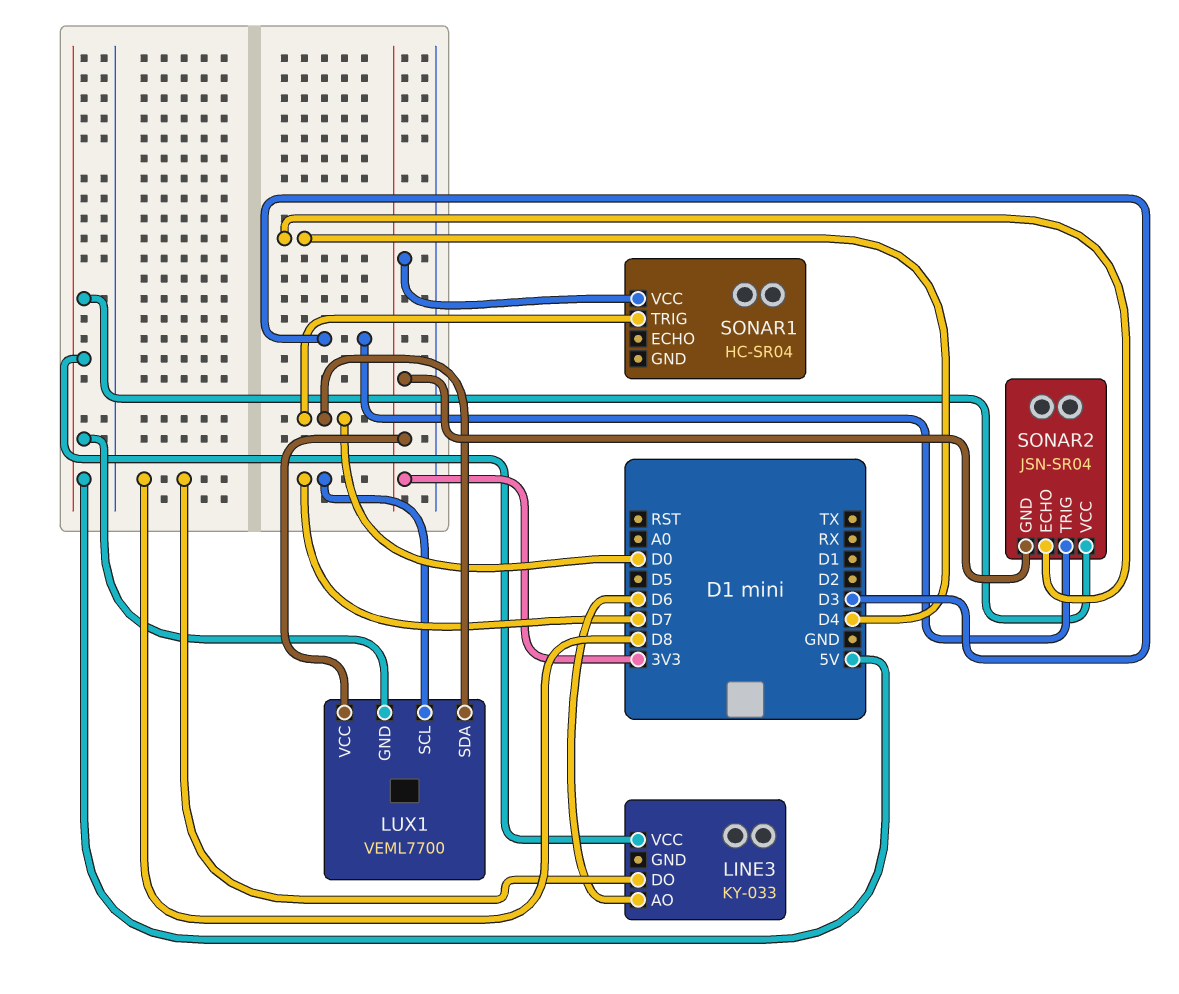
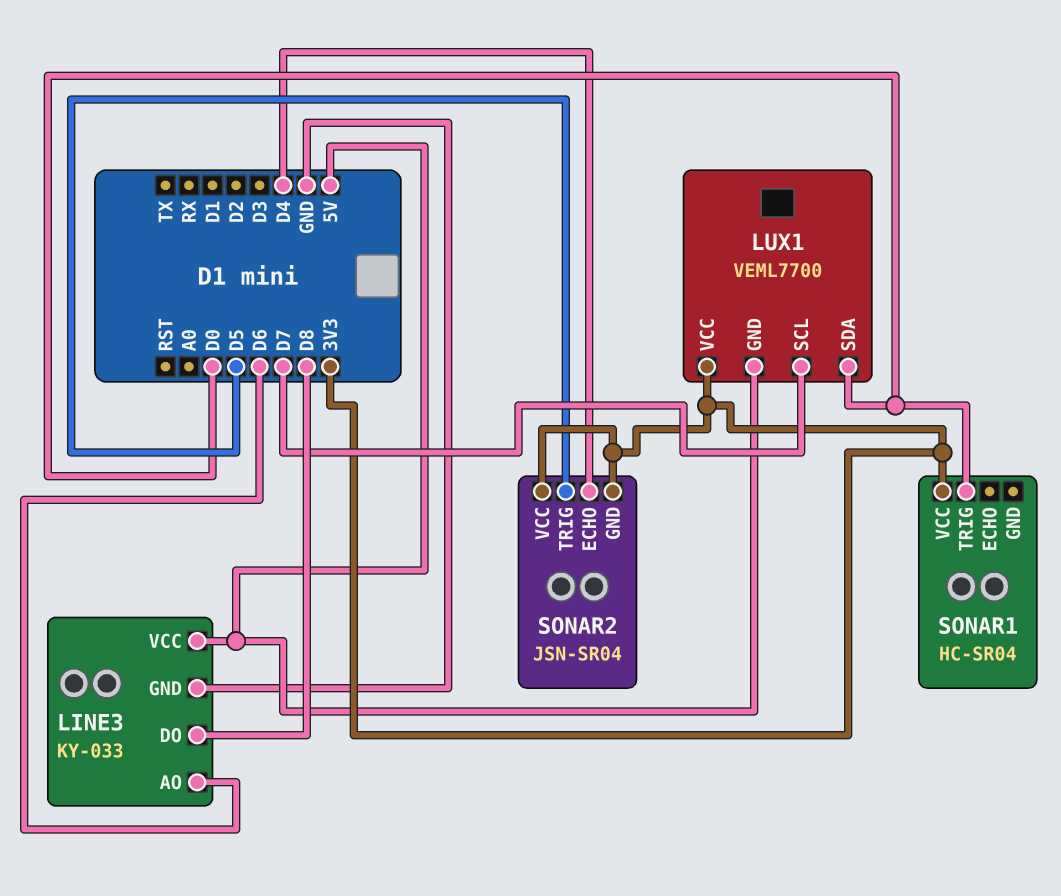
LINE3 pin GND: none -> GND
SONAR2 pin TRIG: D3 -> D5
SONAR2 pin VCC: 5V -> 3V3

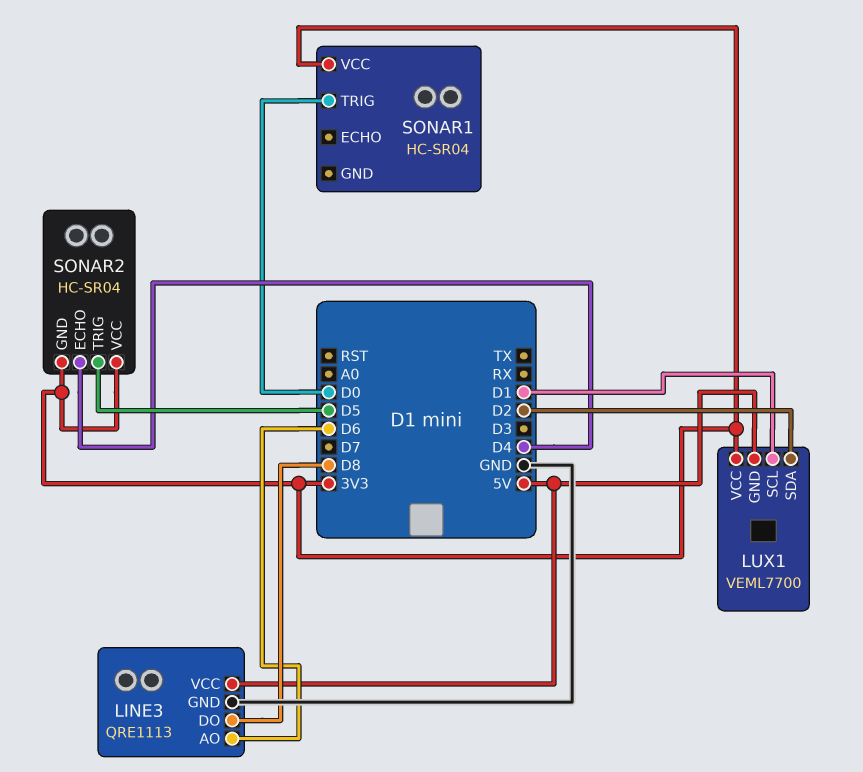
LINE3: KY-033 -> QRE1113
LUX1 pin SCL: D7 -> D1
LUX1 pin SDA: D0 -> D2
SONAR2: JSN-SR04 -> HC-SR04

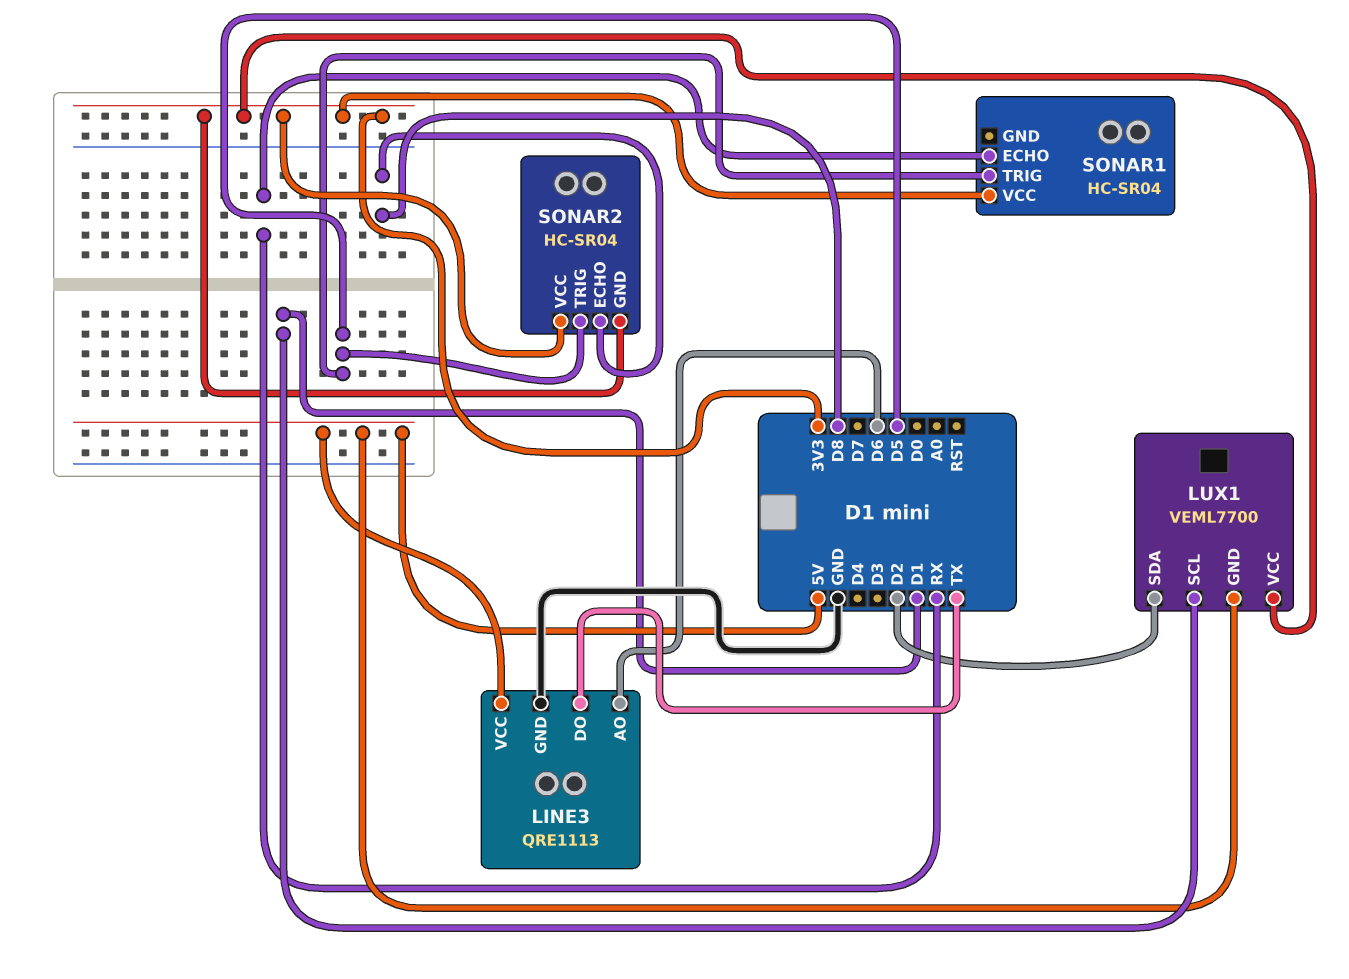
LINE3 pin DO: D8 -> TX
SONAR1 pin ECHO: none -> RX
SONAR1 pin TRIG: D0 -> D5
SONAR2 pin ECHO: D4 -> D8

